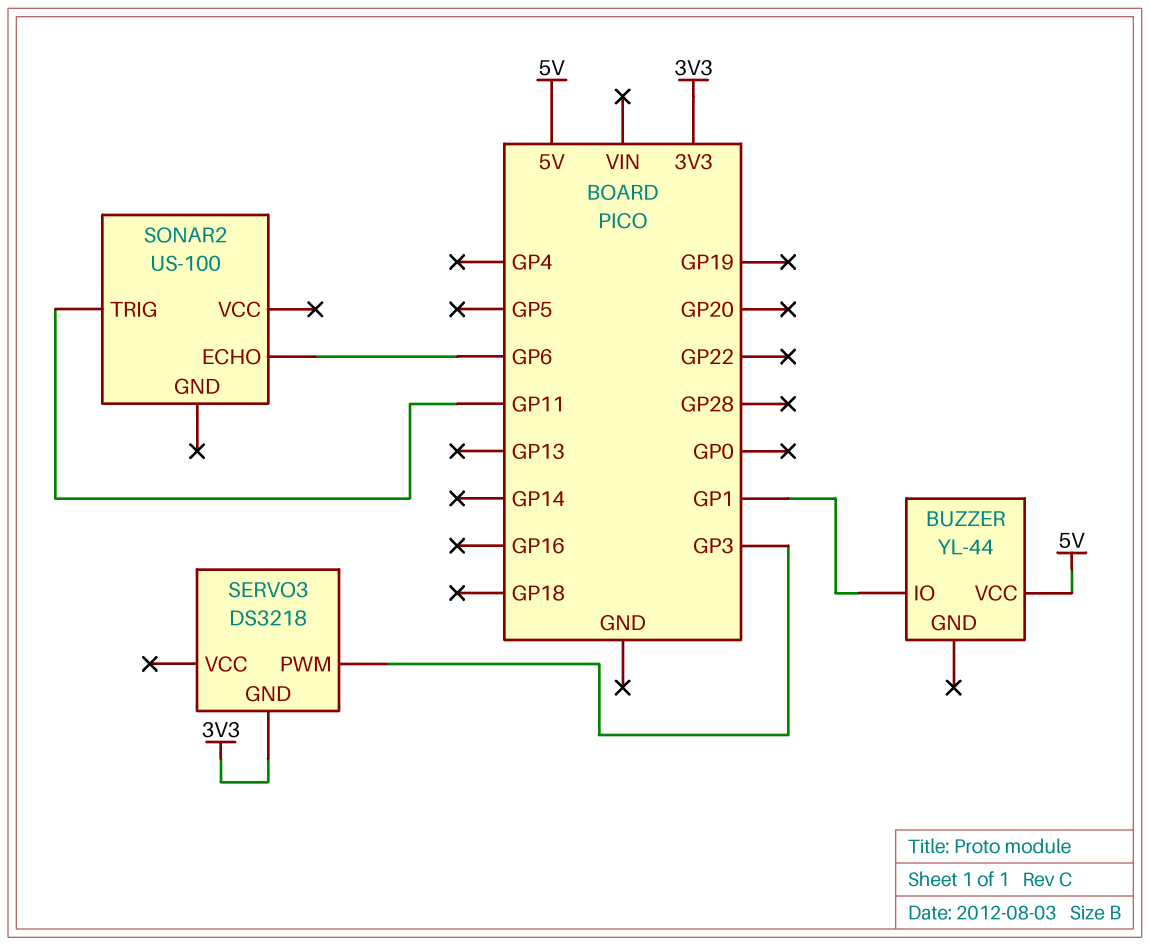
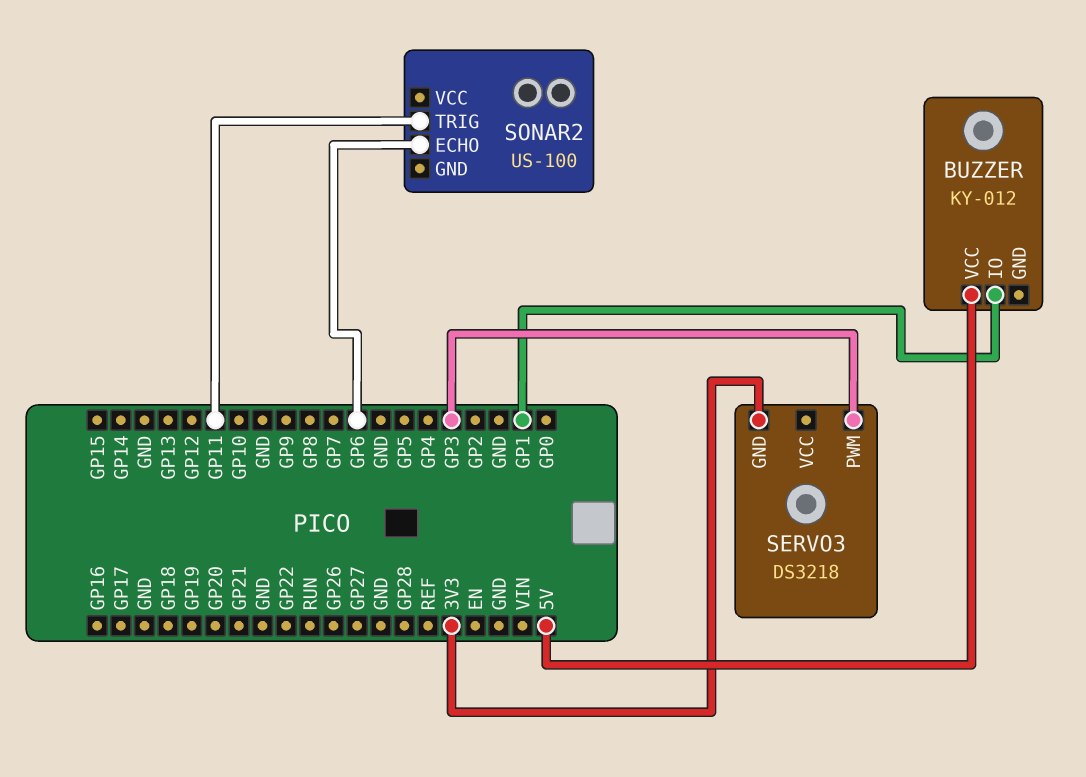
BUZZER: YL-44 -> KY-012

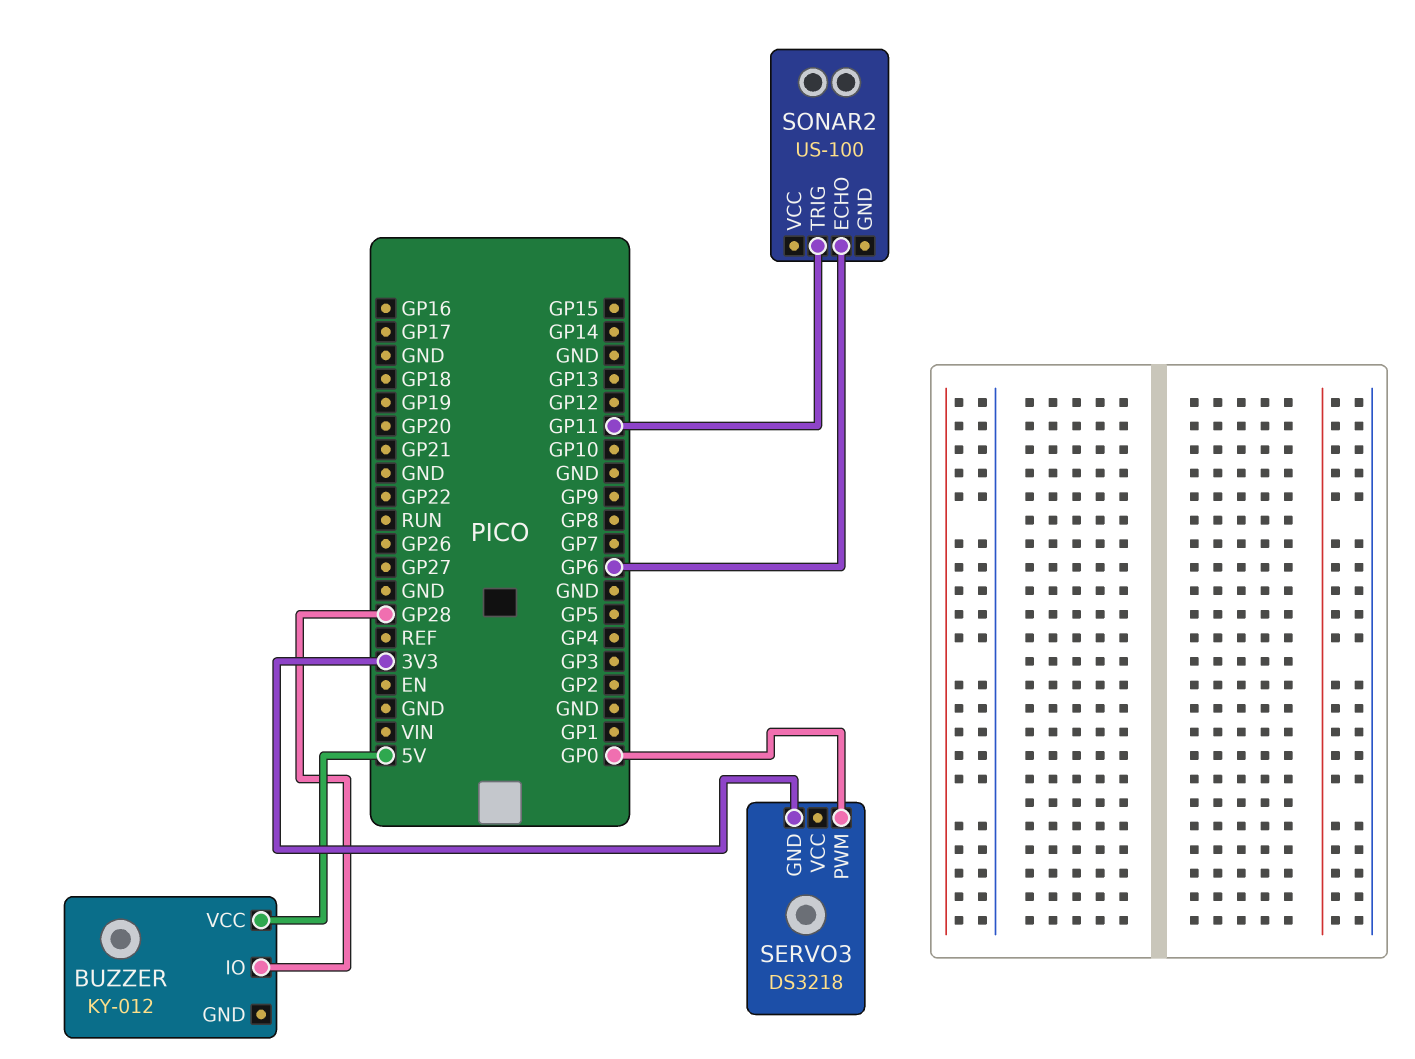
BUZZER pin IO: GP1 -> GP28
SERVO3 pin PWM: GP3 -> GP0

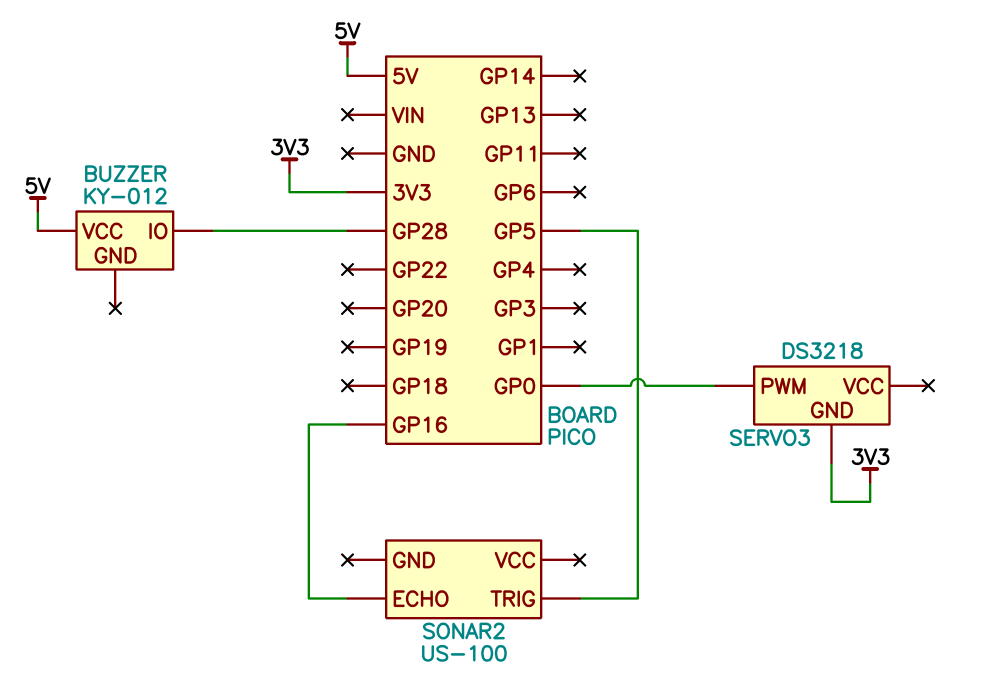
SONAR2 pin ECHO: GP6 -> GP16
SONAR2 pin TRIG: GP11 -> GP5

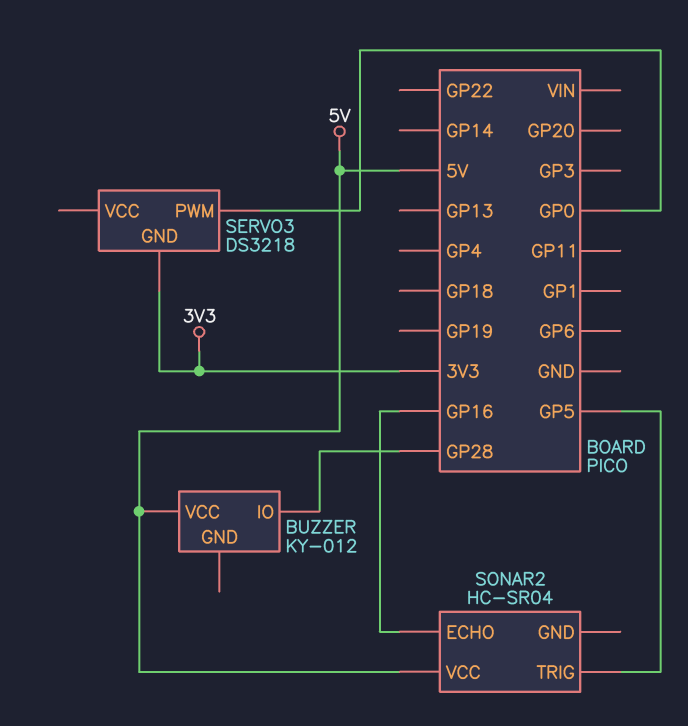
SONAR2: US-100 -> HC-SR04
SONAR2 pin VCC: none -> 5V

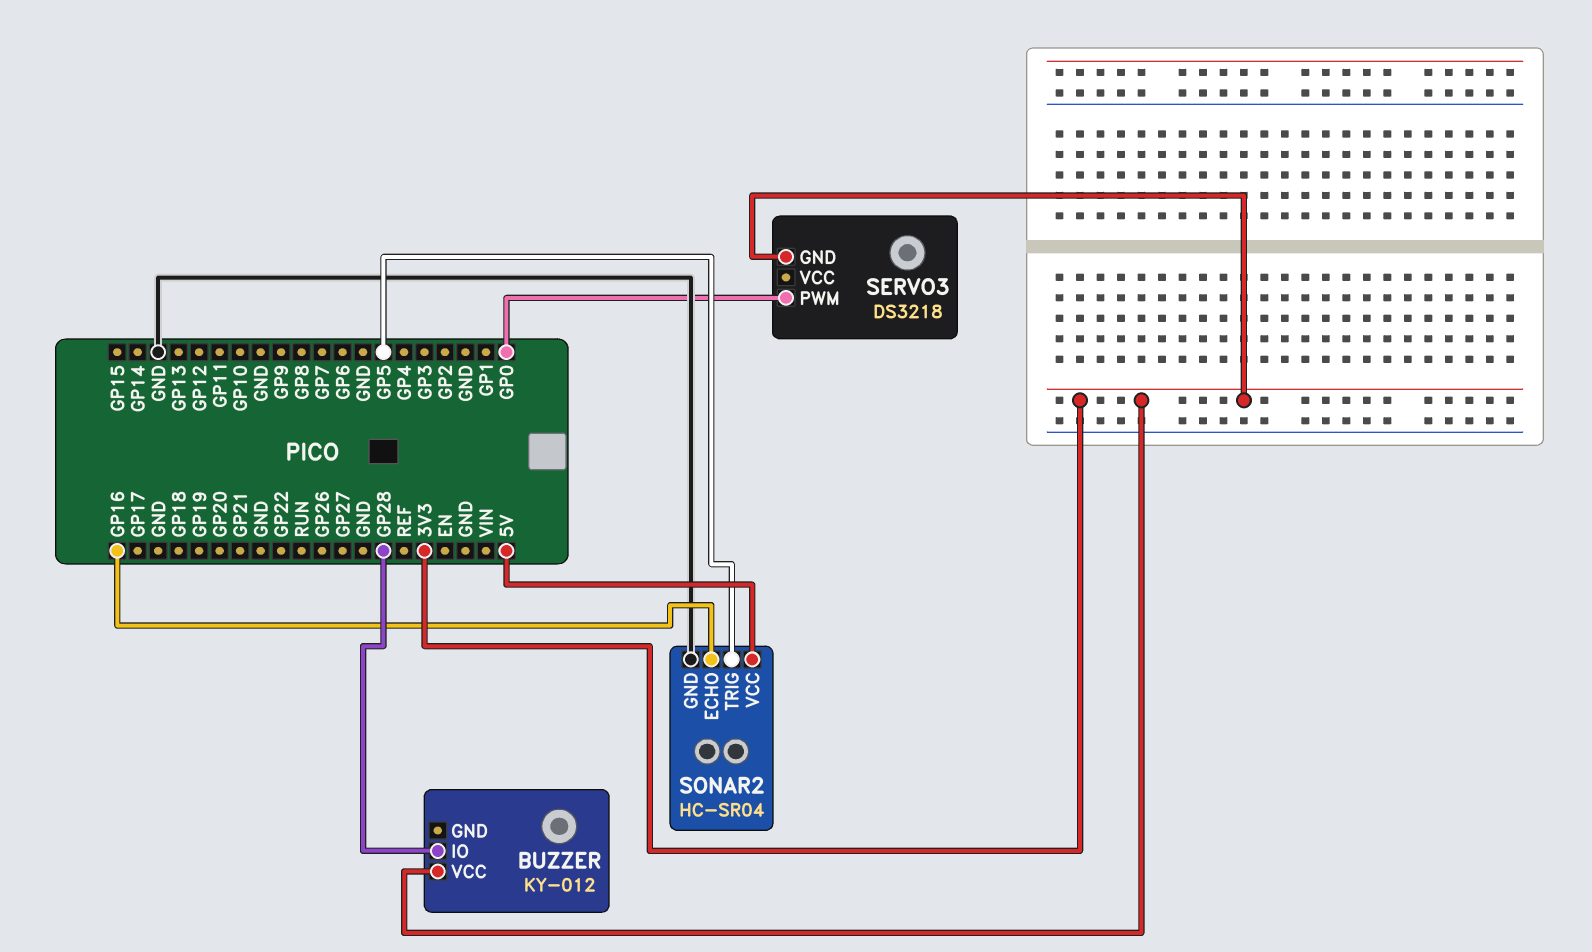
BUZZER pin VCC: 5V -> 3V3
SONAR2 pin GND: none -> GND

